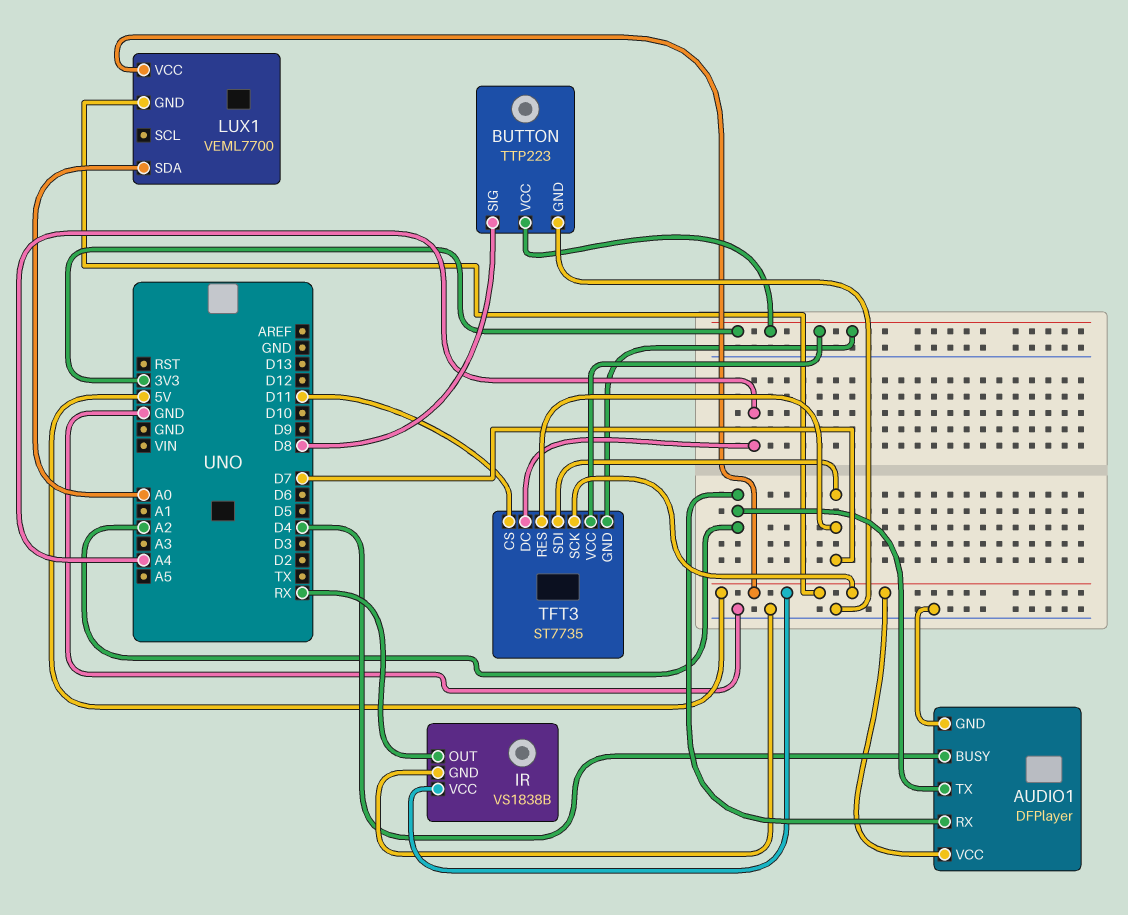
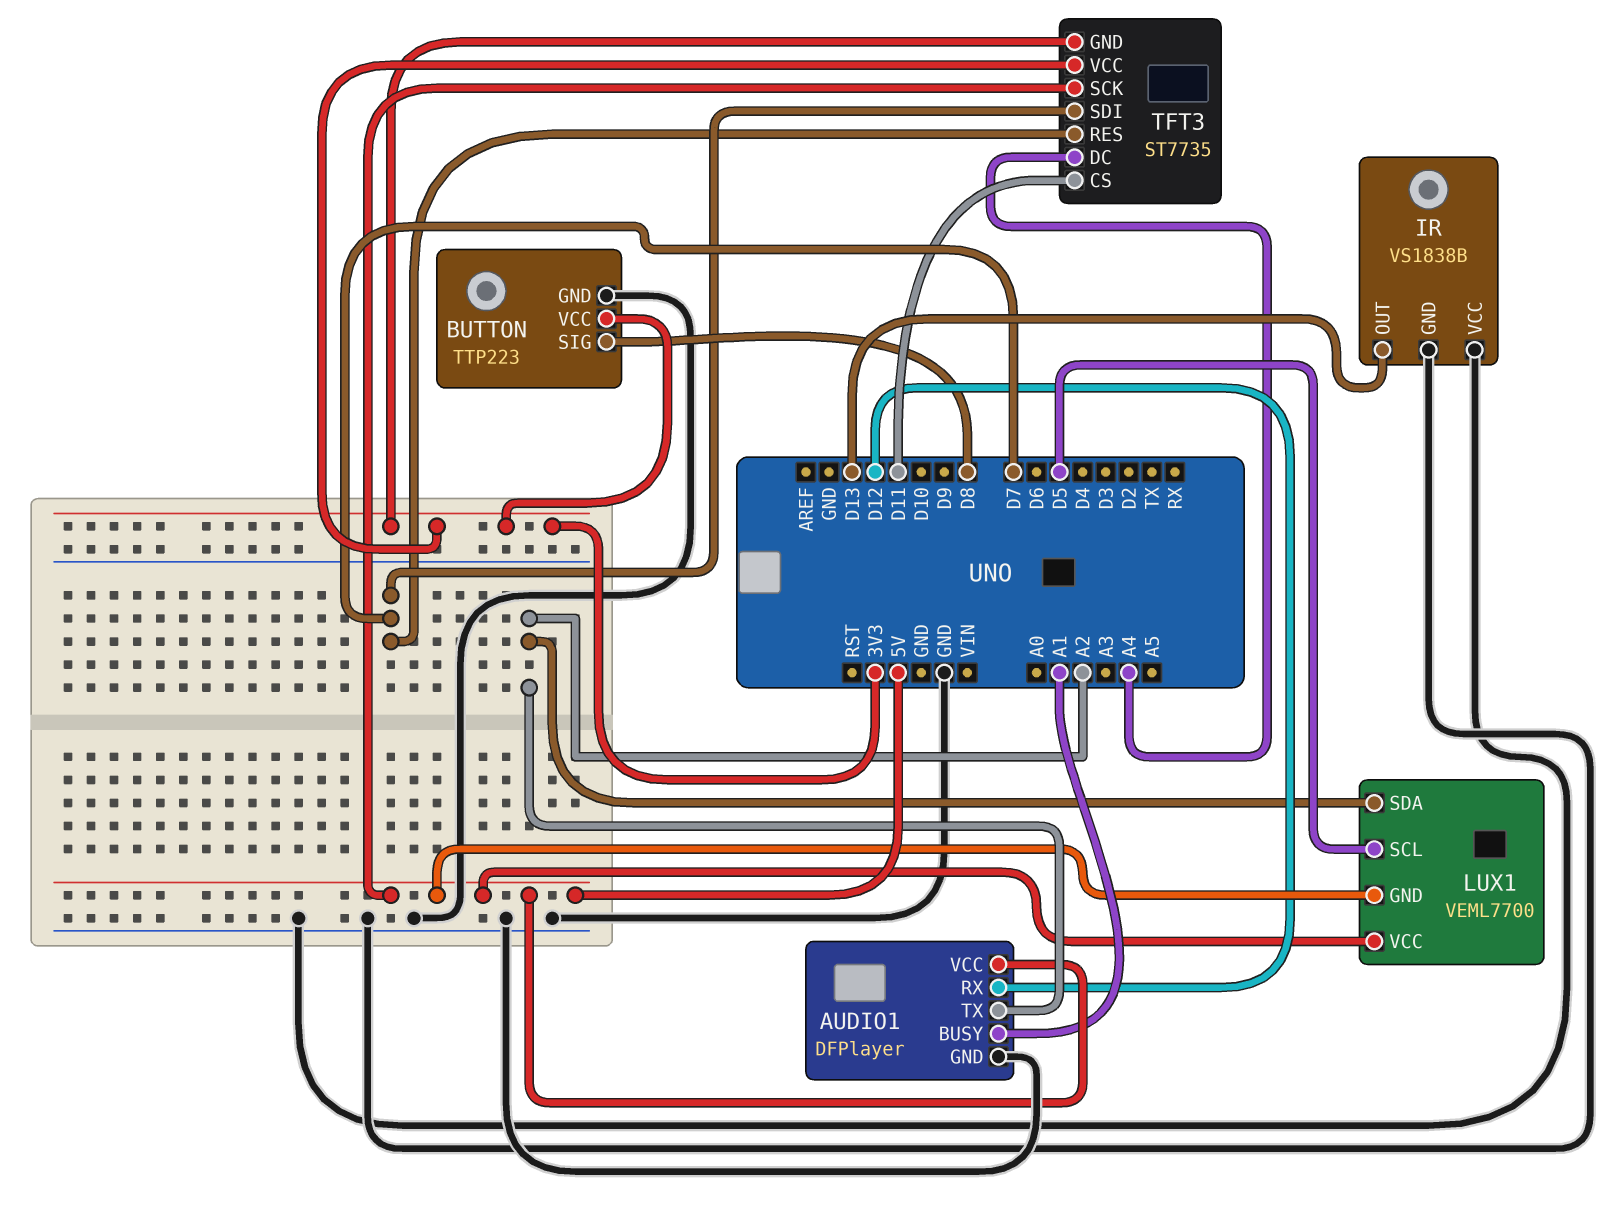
AUDIO1 pin BUSY: D4 -> A1
AUDIO1 pin RX: A2 -> D12
IR pin OUT: RX -> D13
IR pin VCC: 5V -> GND
LUX1 pin SCL: none -> D5
LUX1 pin SDA: A0 -> A2

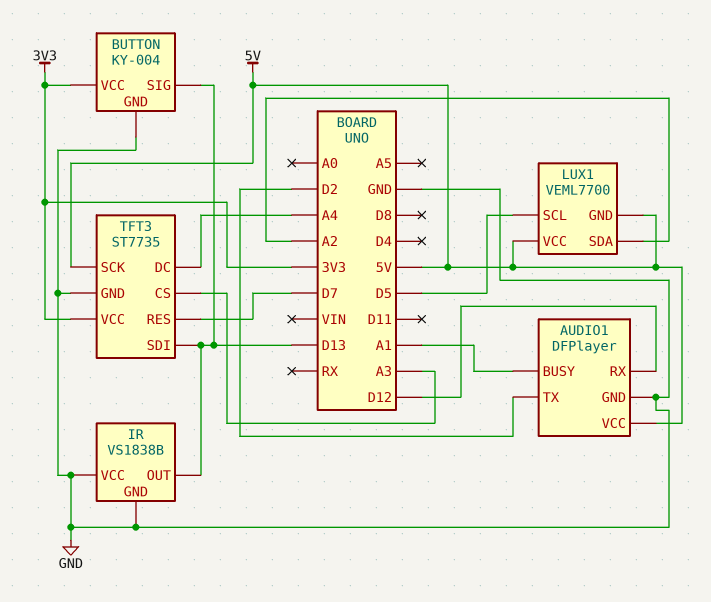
AUDIO1 pin TX: A2 -> D2
BUTTON: TTP223 -> KY-004
BUTTON pin SIG: D8 -> D13
TFT3 pin CS: D11 -> A3
TFT3 pin GND: 3V3 -> GND
TFT3 pin SDI: D7 -> D13

